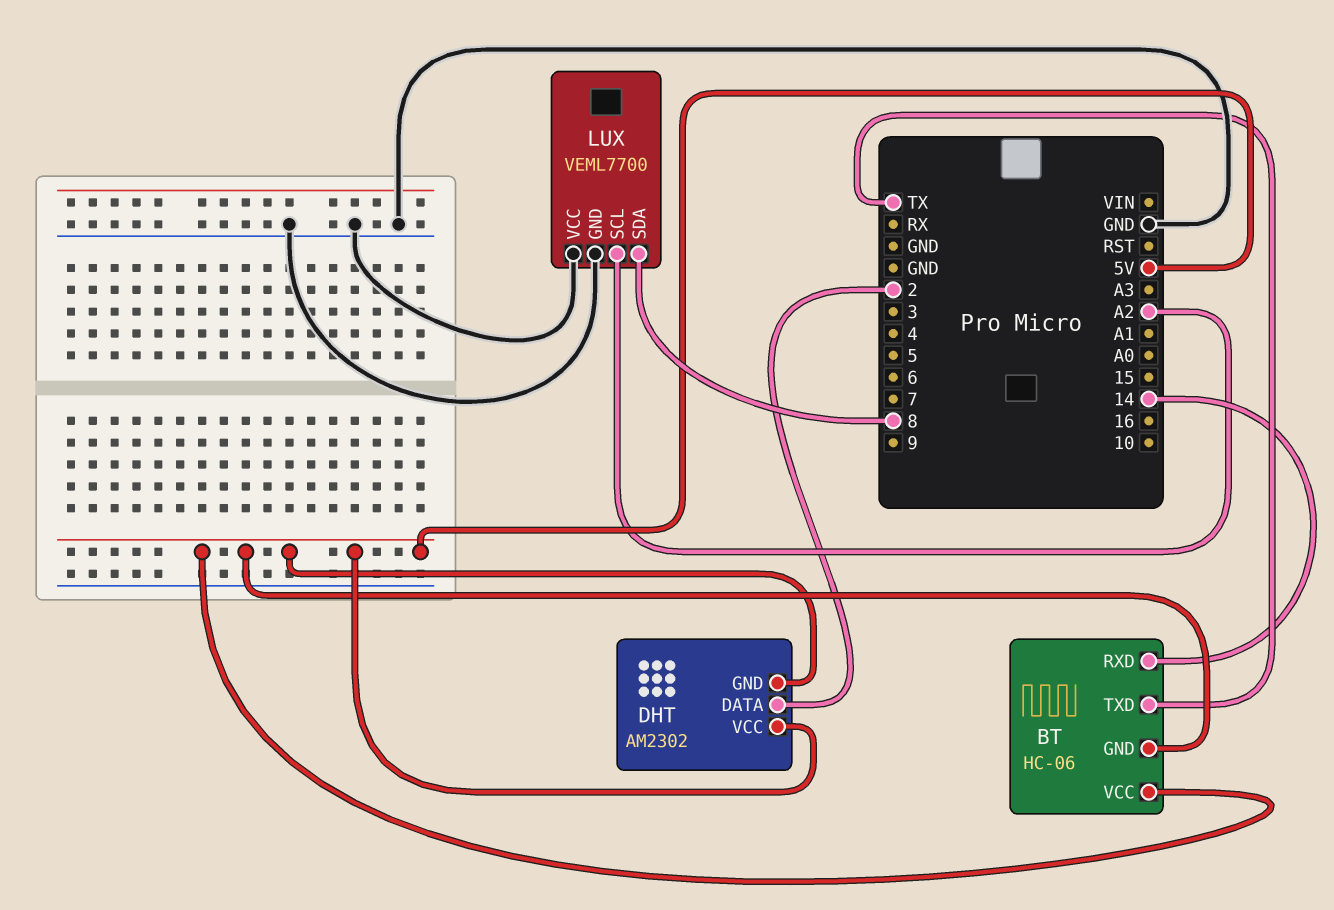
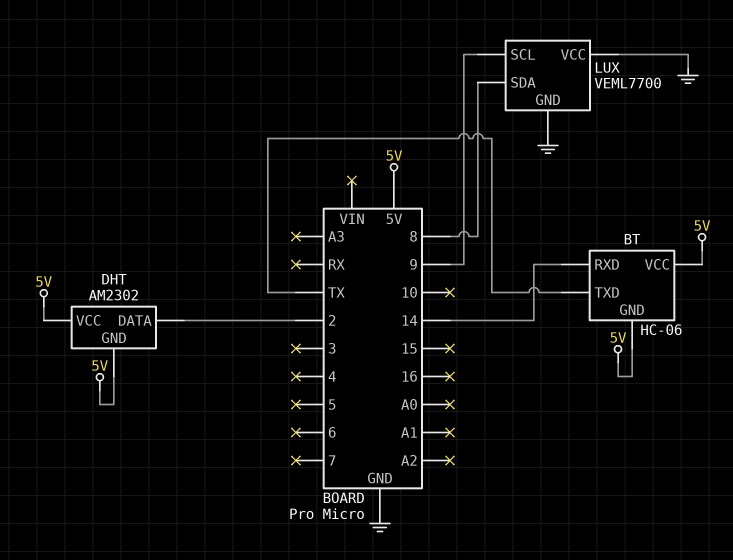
LUX pin SCL: A2 -> 9

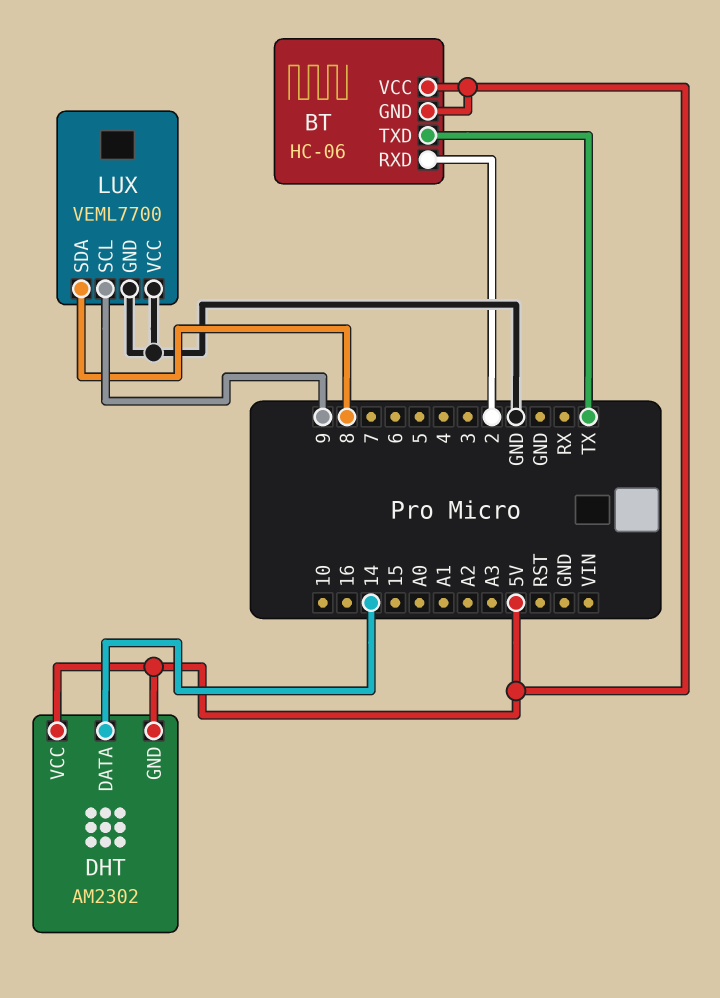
BT pin RXD: 14 -> 2
DHT pin DATA: 2 -> 14

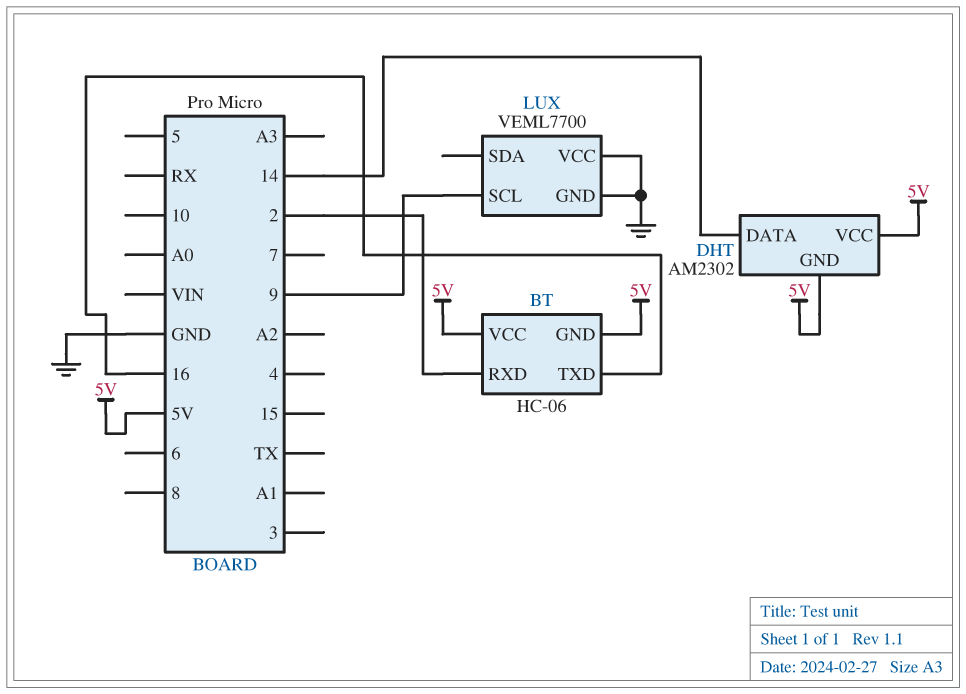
BT pin TXD: TX -> 16
LUX pin SDA: 8 -> none

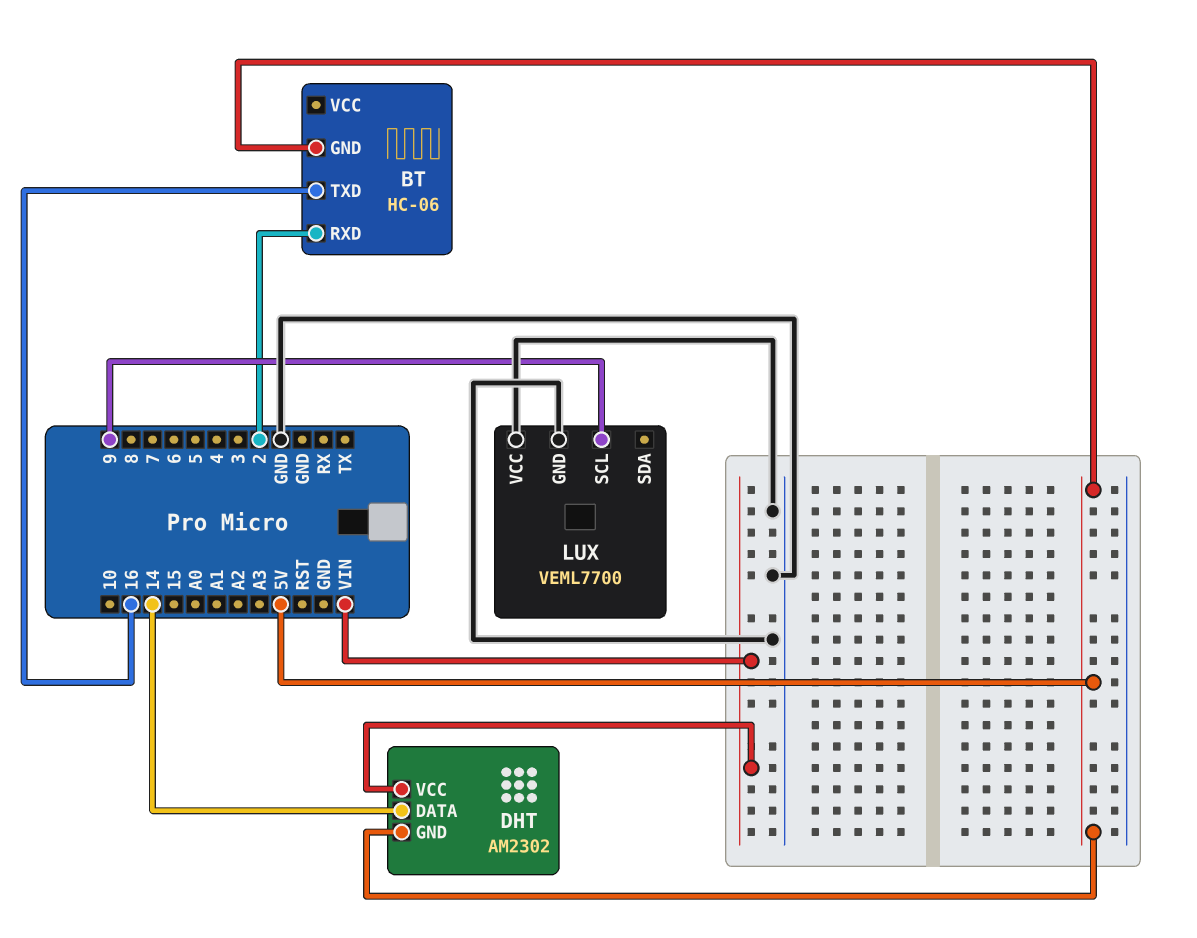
BT pin VCC: 5V -> none
DHT pin VCC: 5V -> VIN

